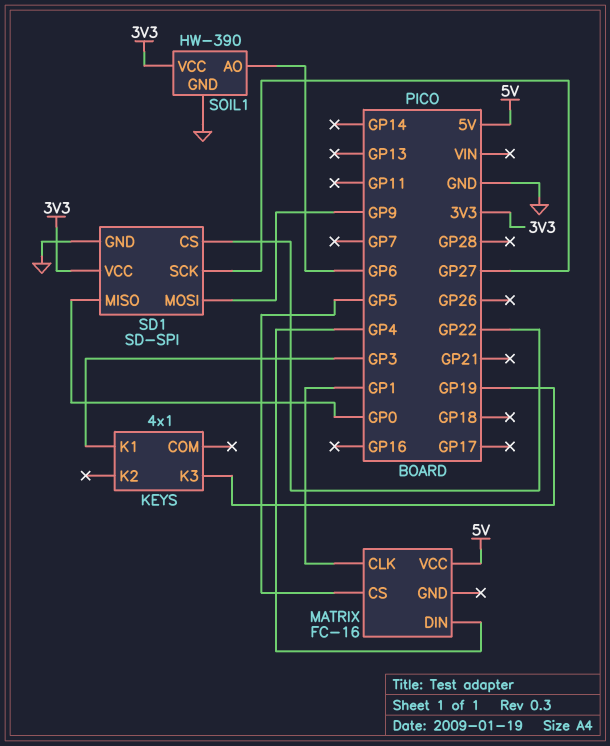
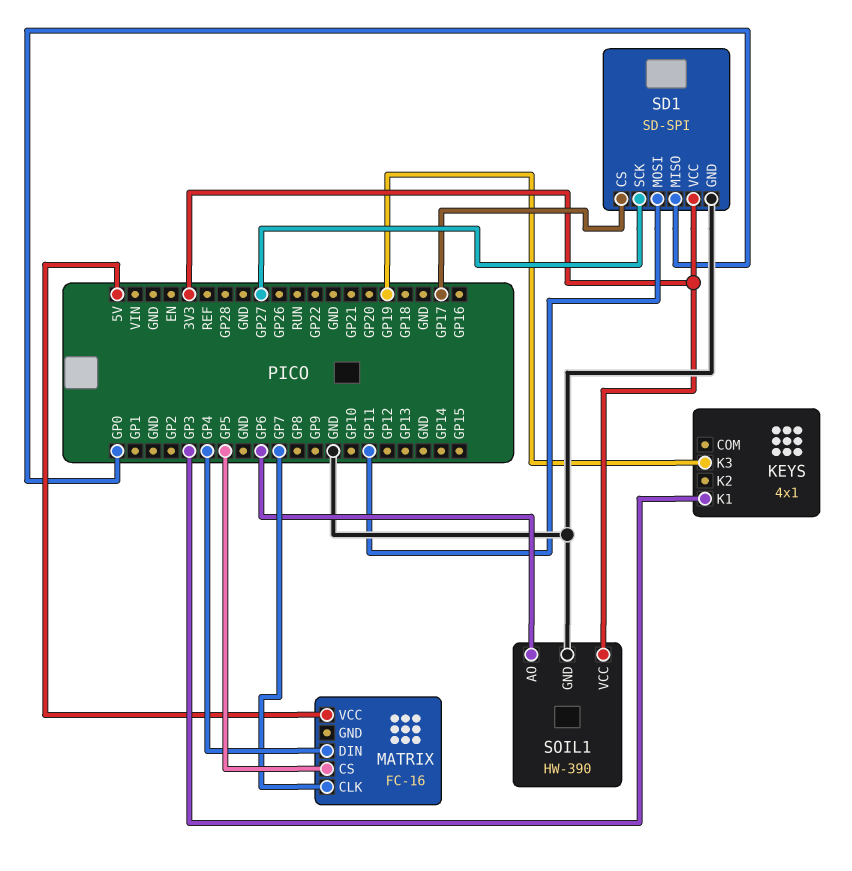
MATRIX pin CLK: GP1 -> GP7
SD1 pin CS: GP22 -> GP17
SD1 pin MOSI: GP9 -> GP11

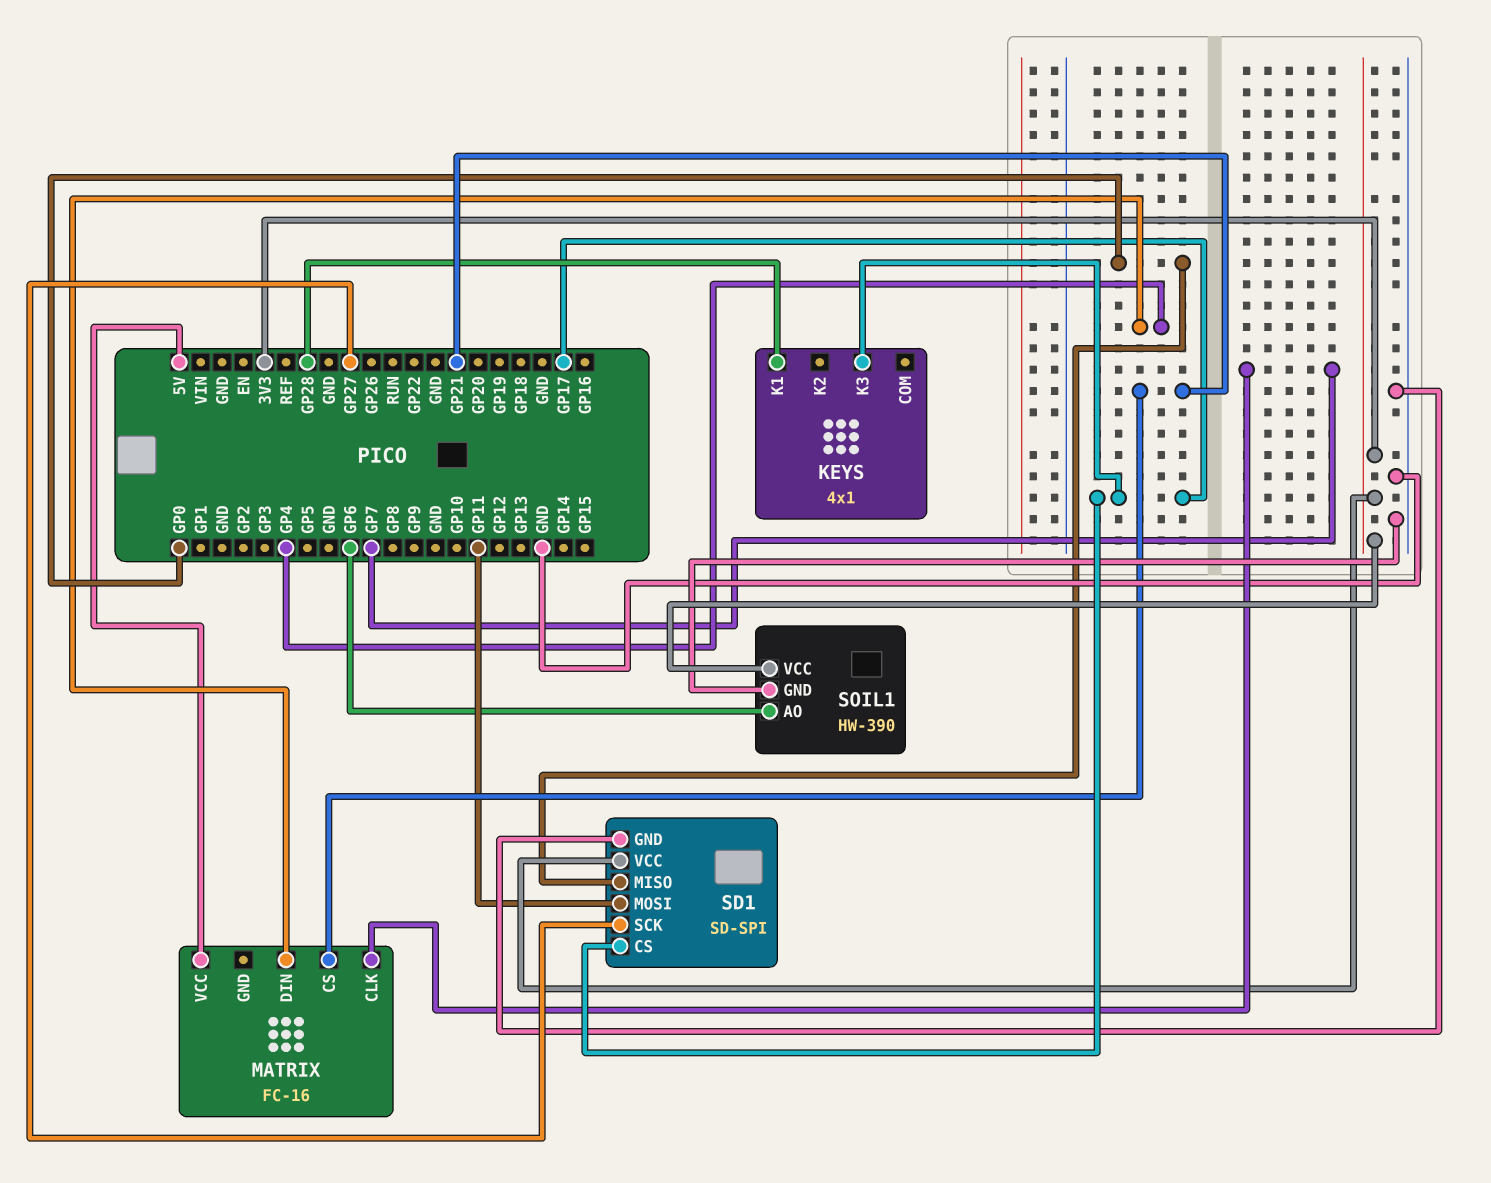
KEYS pin K1: GP3 -> GP28
KEYS pin K3: GP19 -> GP17
MATRIX pin CS: GP5 -> GP21

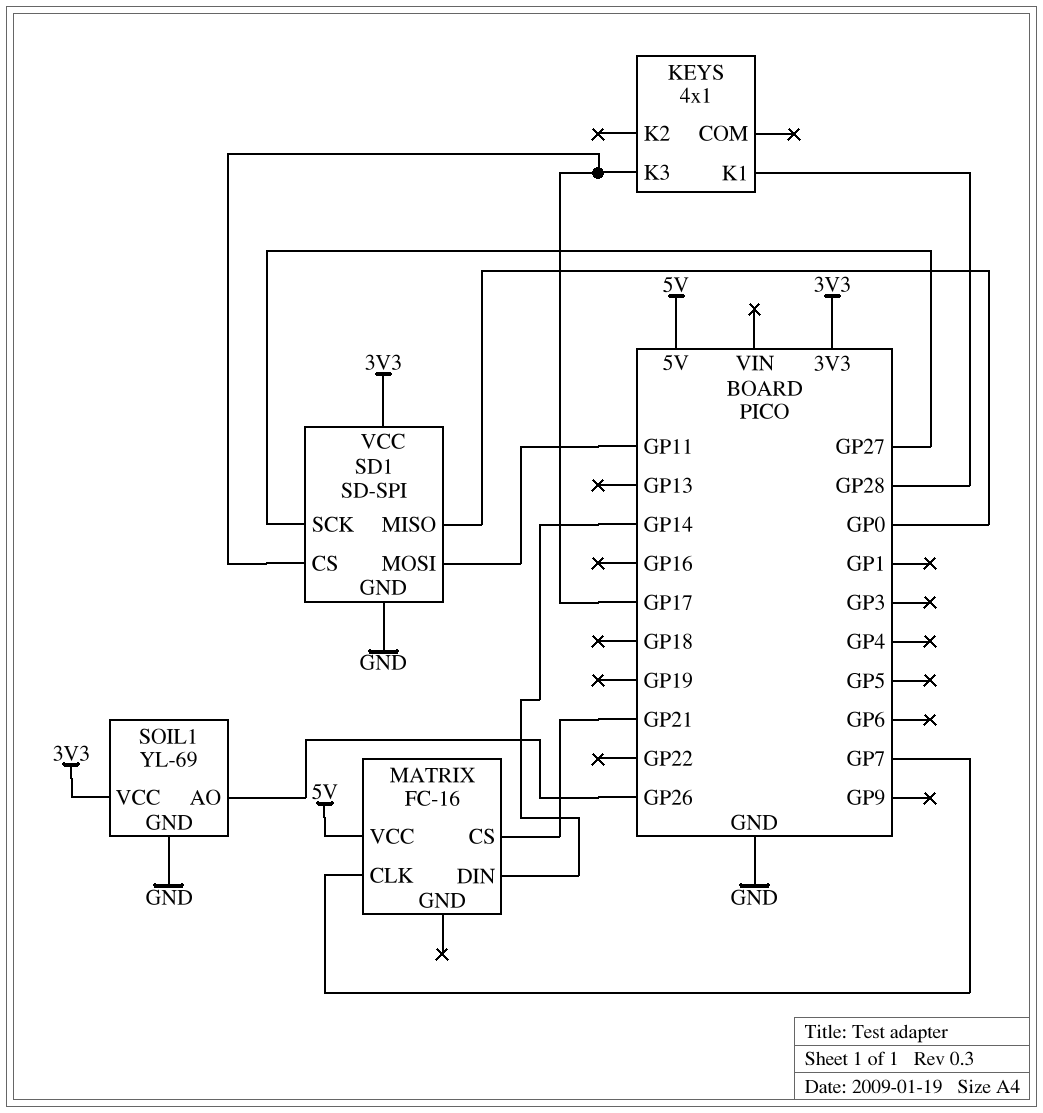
MATRIX pin DIN: GP4 -> GP14
SOIL1: HW-390 -> YL-69
SOIL1 pin AO: GP6 -> GP26

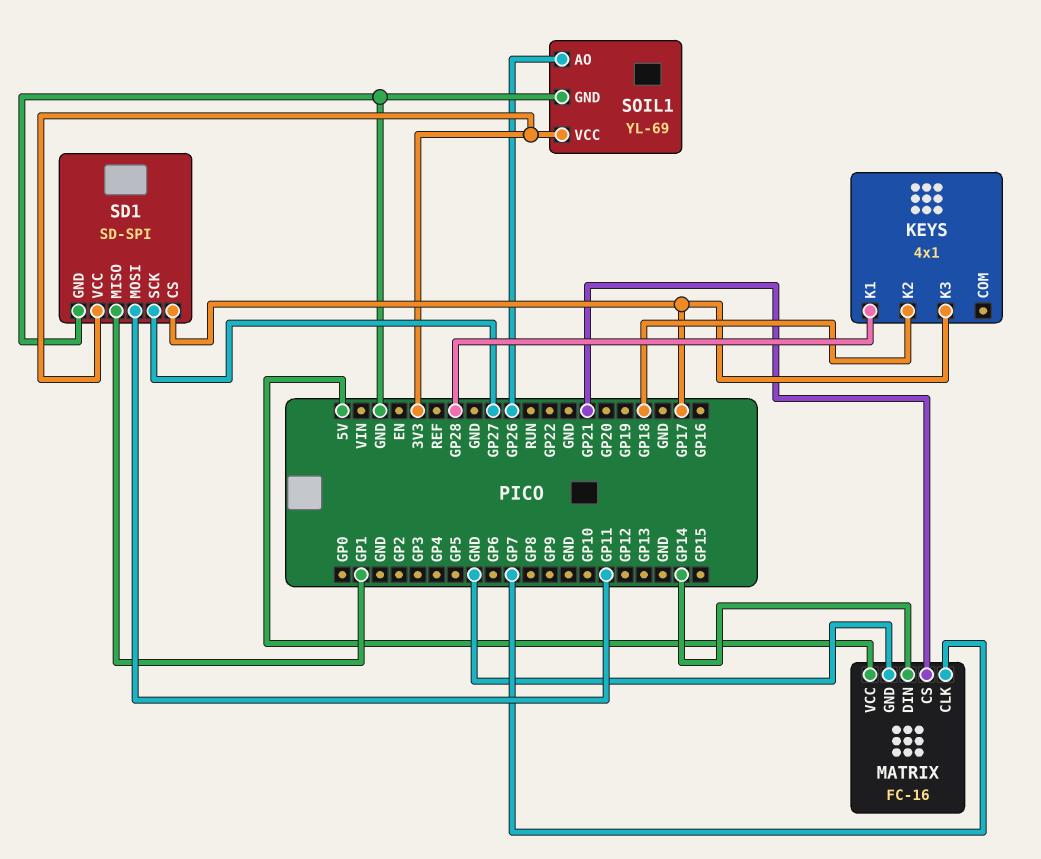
KEYS pin K2: none -> GP18
MATRIX pin GND: none -> GND
SD1 pin MISO: GP0 -> GP1

